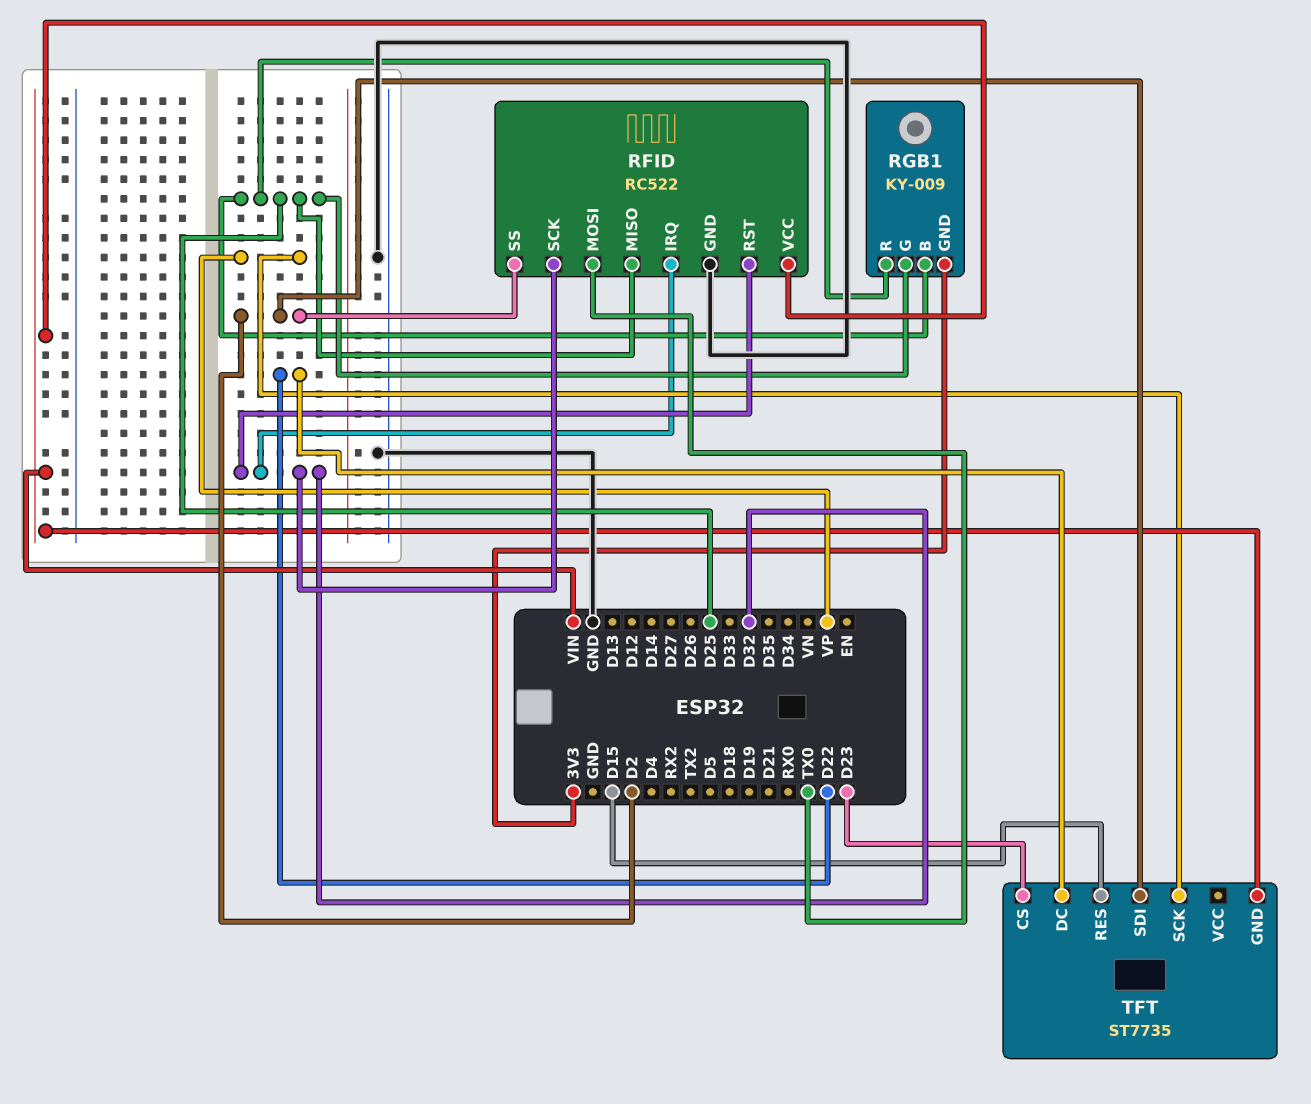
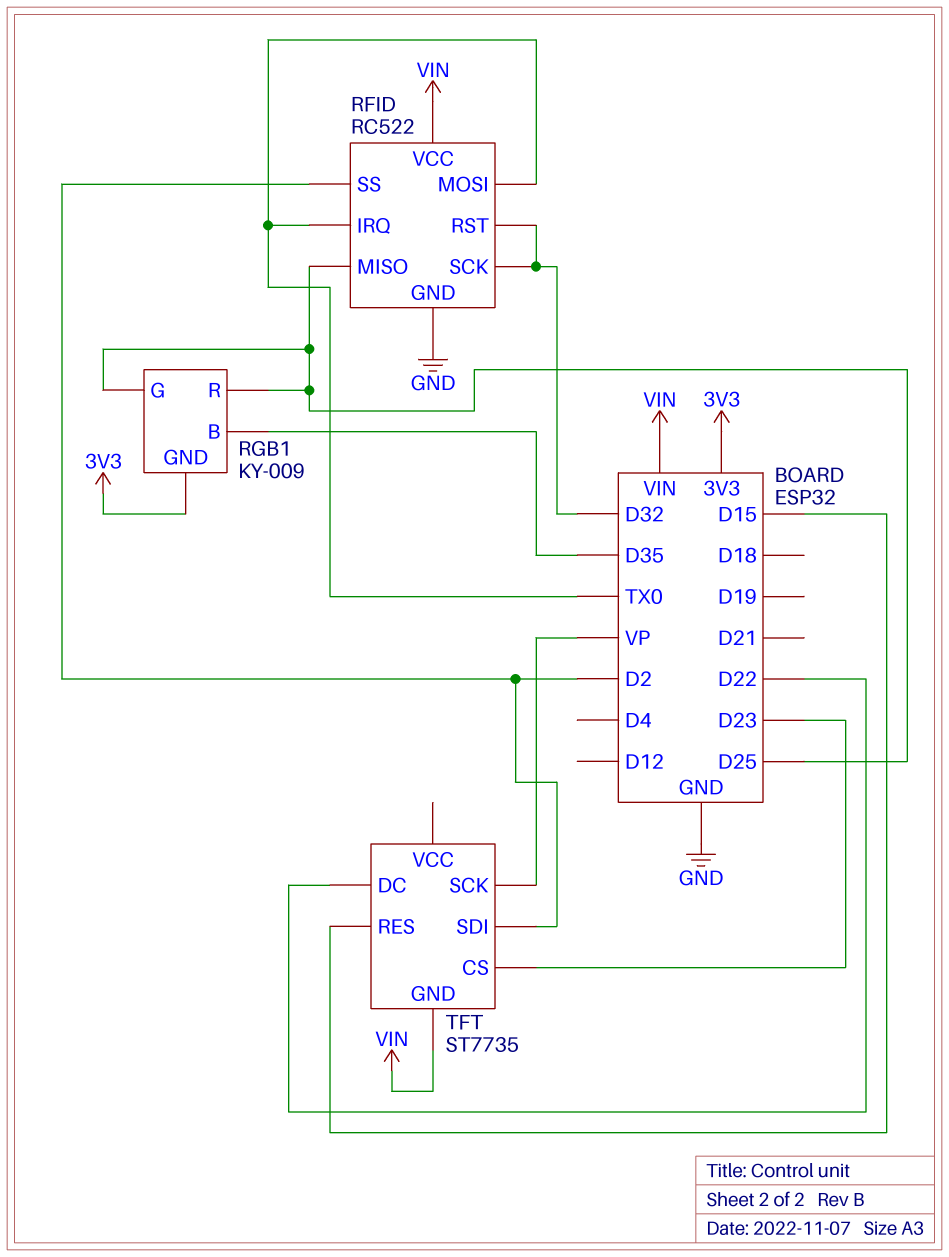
RFID pin IRQ: D32 -> TX0
RGB1 pin B: D25 -> D35

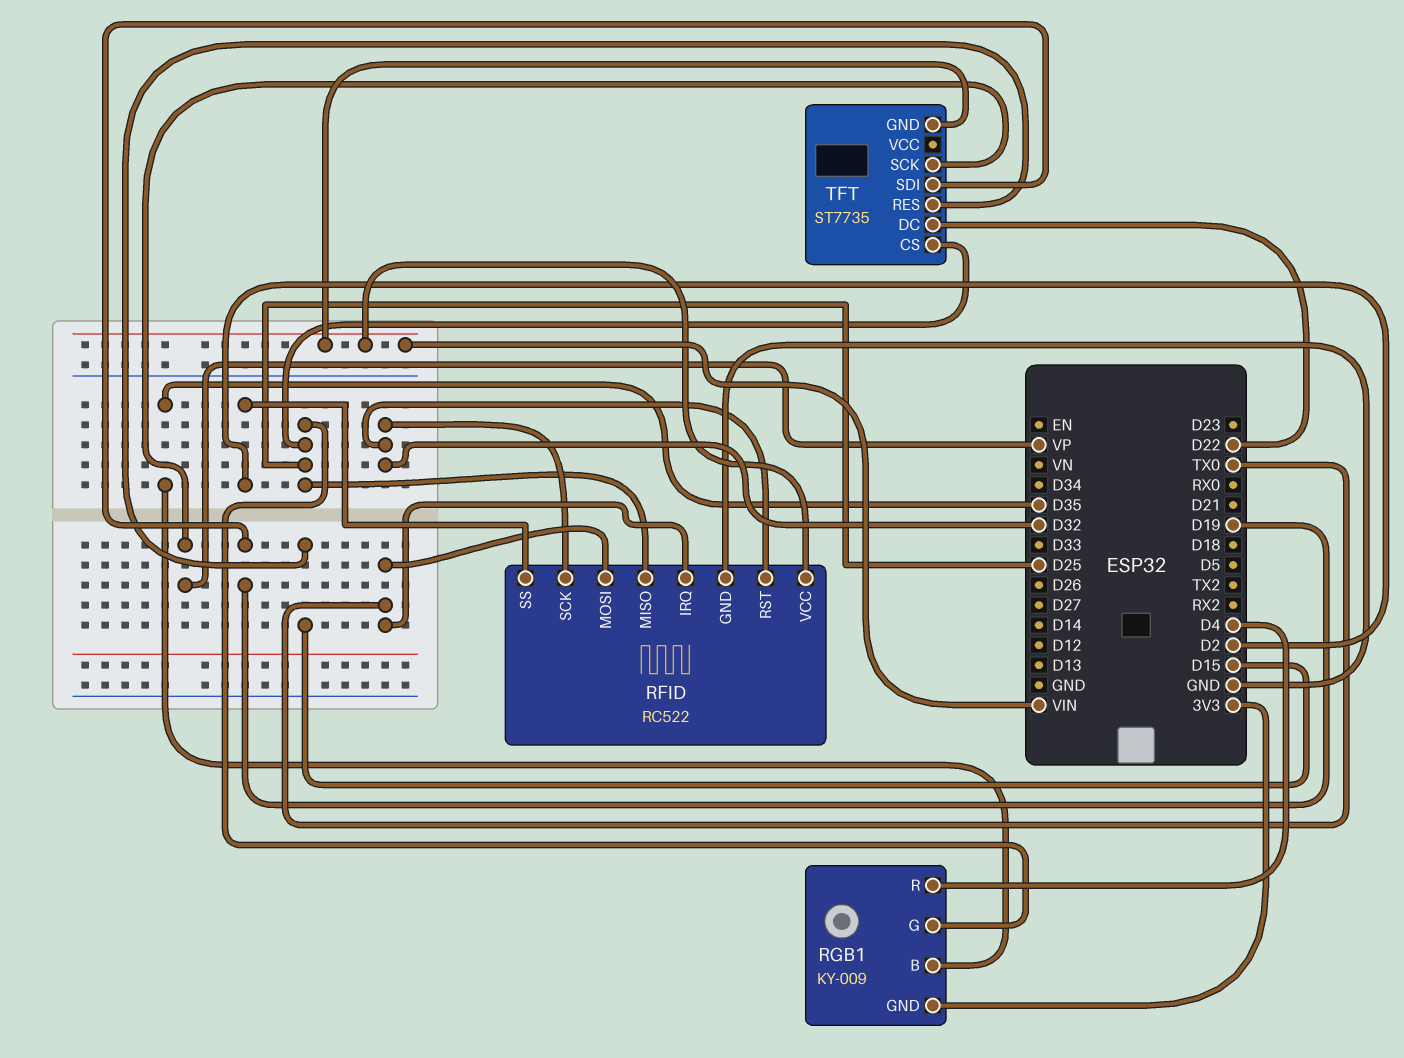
RGB1 pin R: D25 -> D4
TFT pin CS: D23 -> D25
TFT pin SDI: D2 -> D19

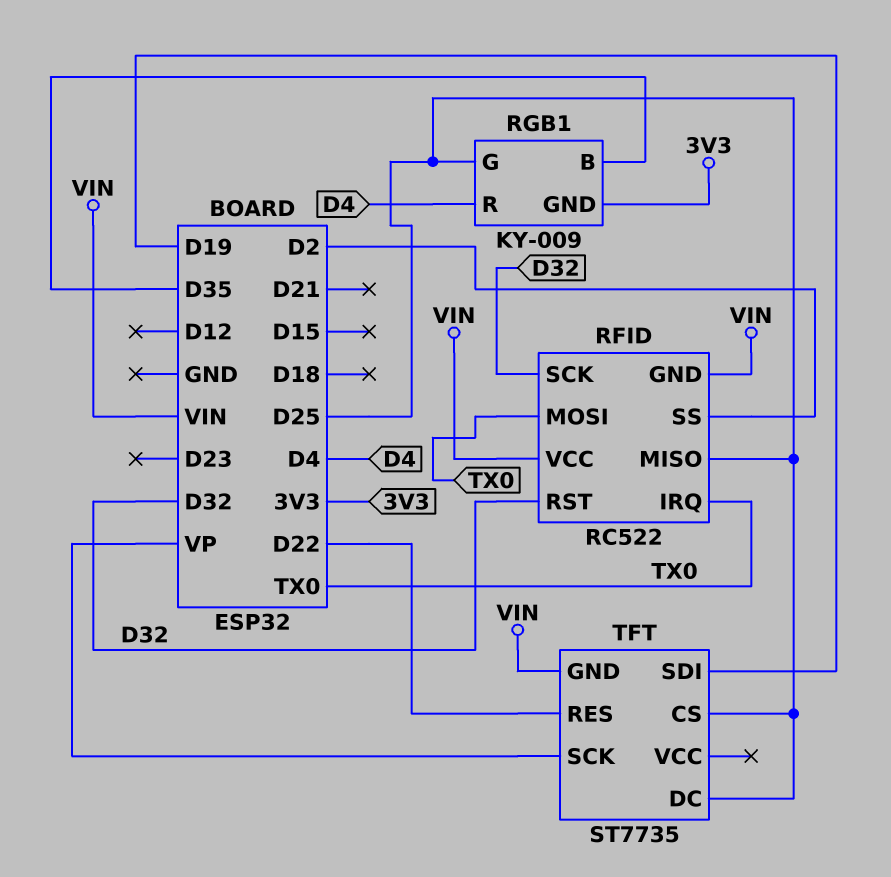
RFID pin GND: GND -> VIN
TFT pin DC: D22 -> D25
TFT pin RES: D15 -> D22

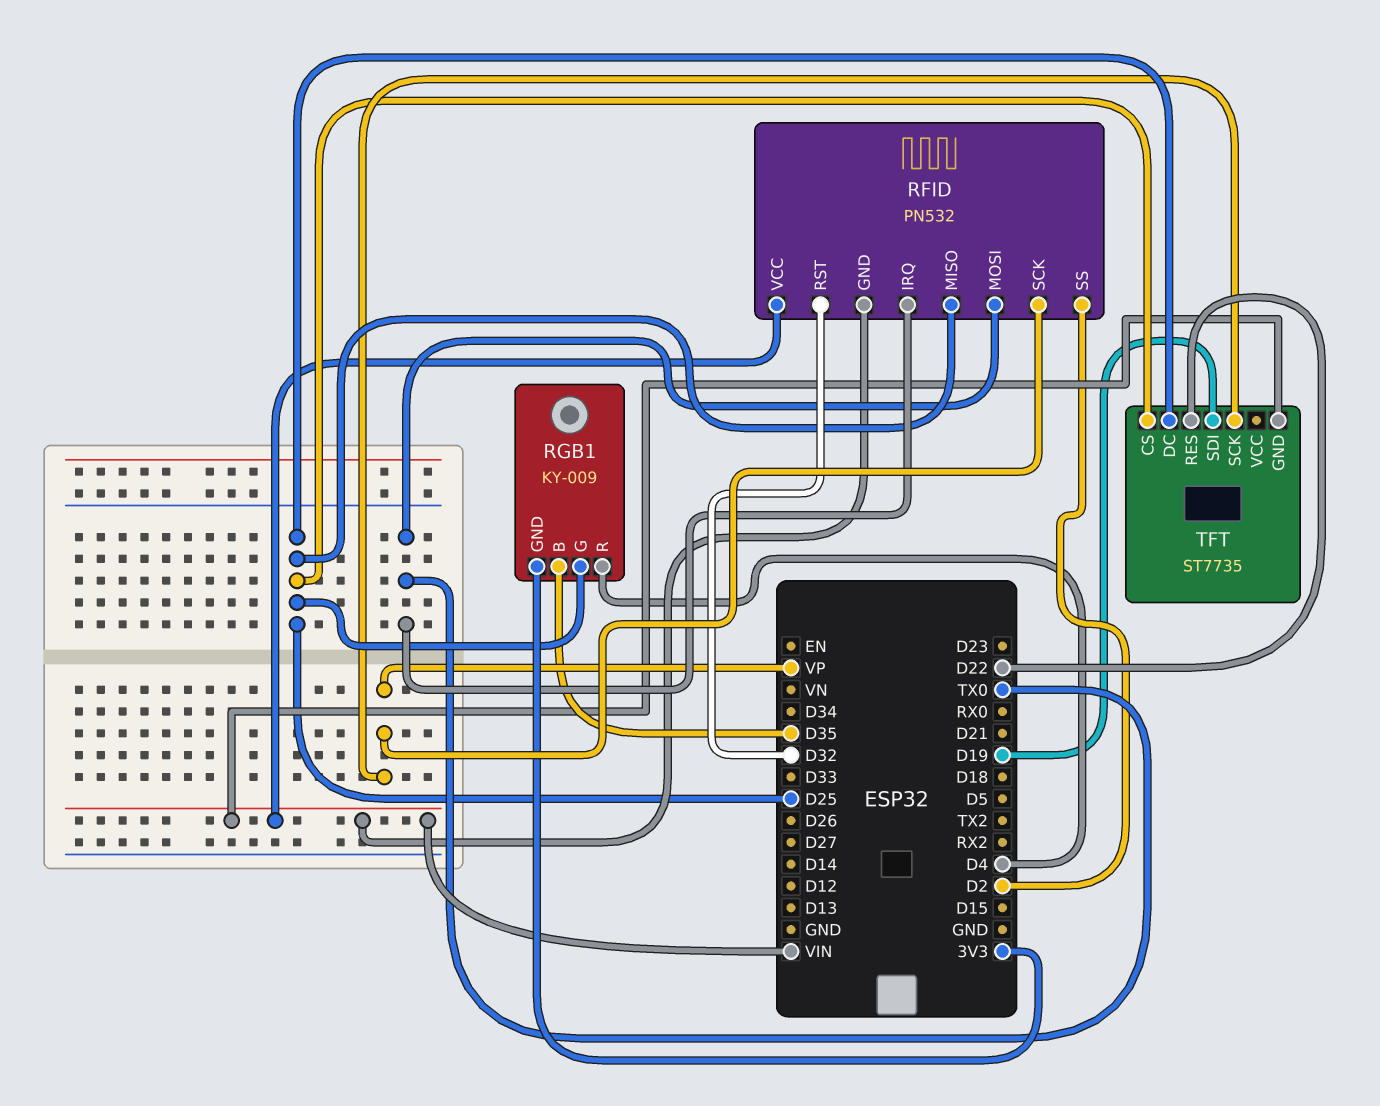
RFID: RC522 -> PN532
RFID pin SCK: D32 -> VP

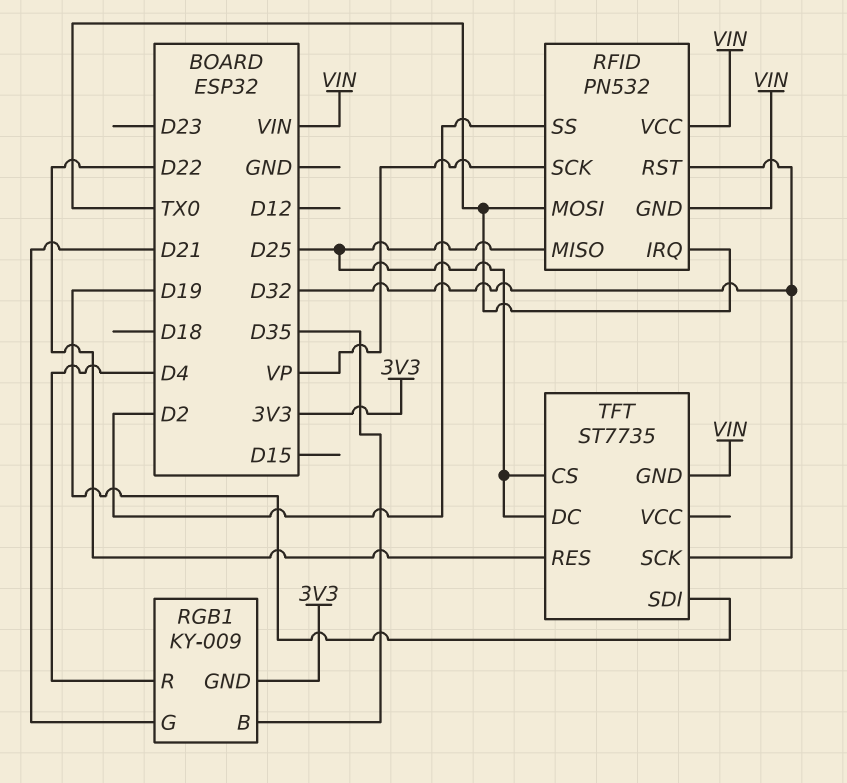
RGB1 pin G: D25 -> D21
TFT pin SCK: VP -> D32

